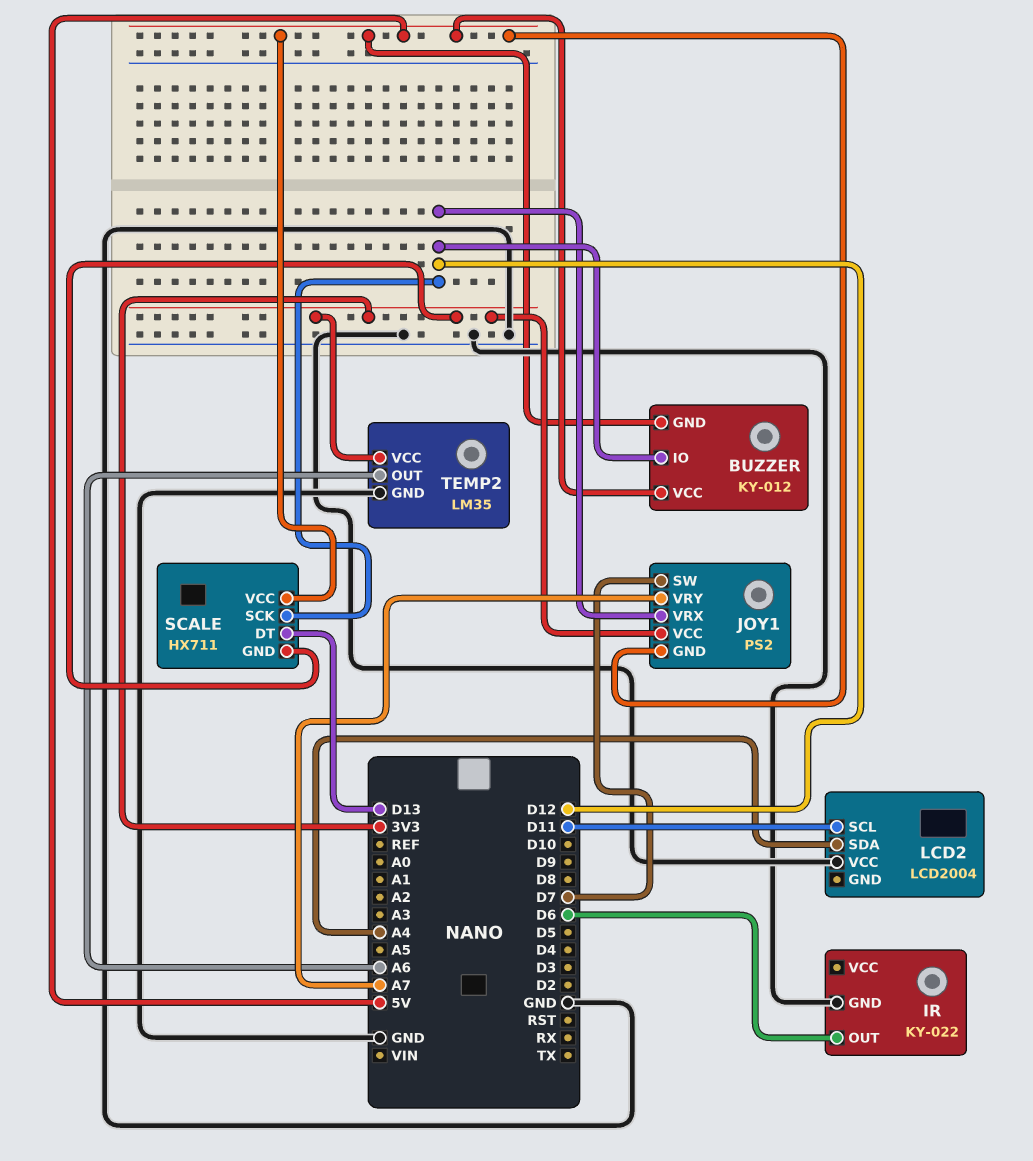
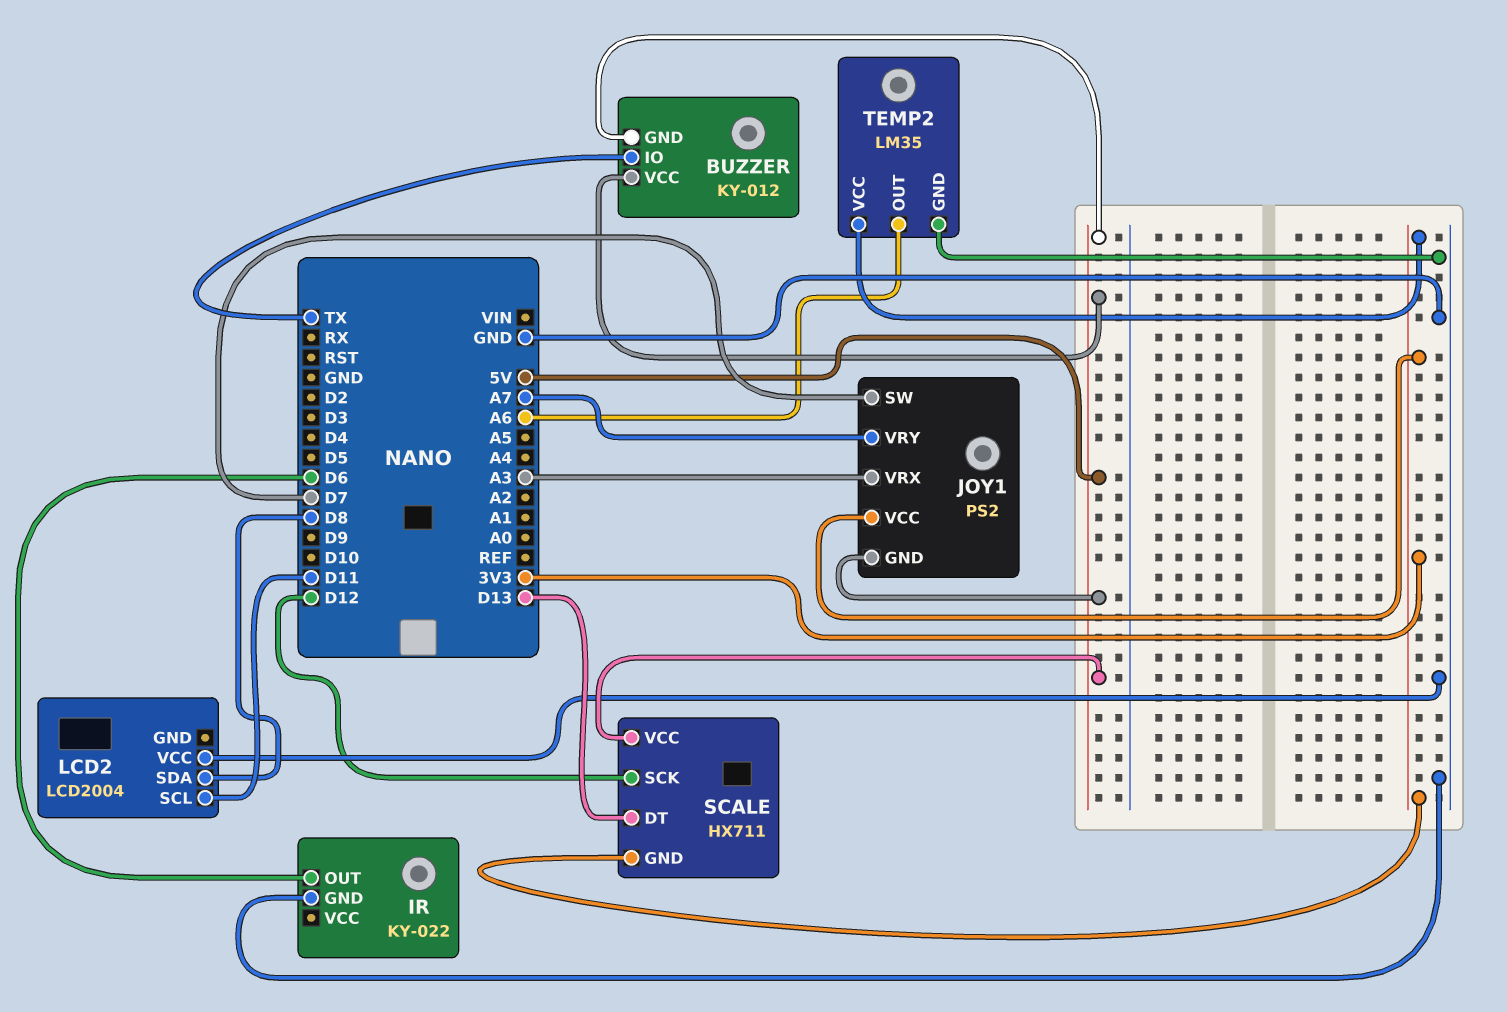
BUZZER pin IO: D12 -> TX
JOY1 pin VRX: D12 -> A3
LCD2 pin SDA: A4 -> D8

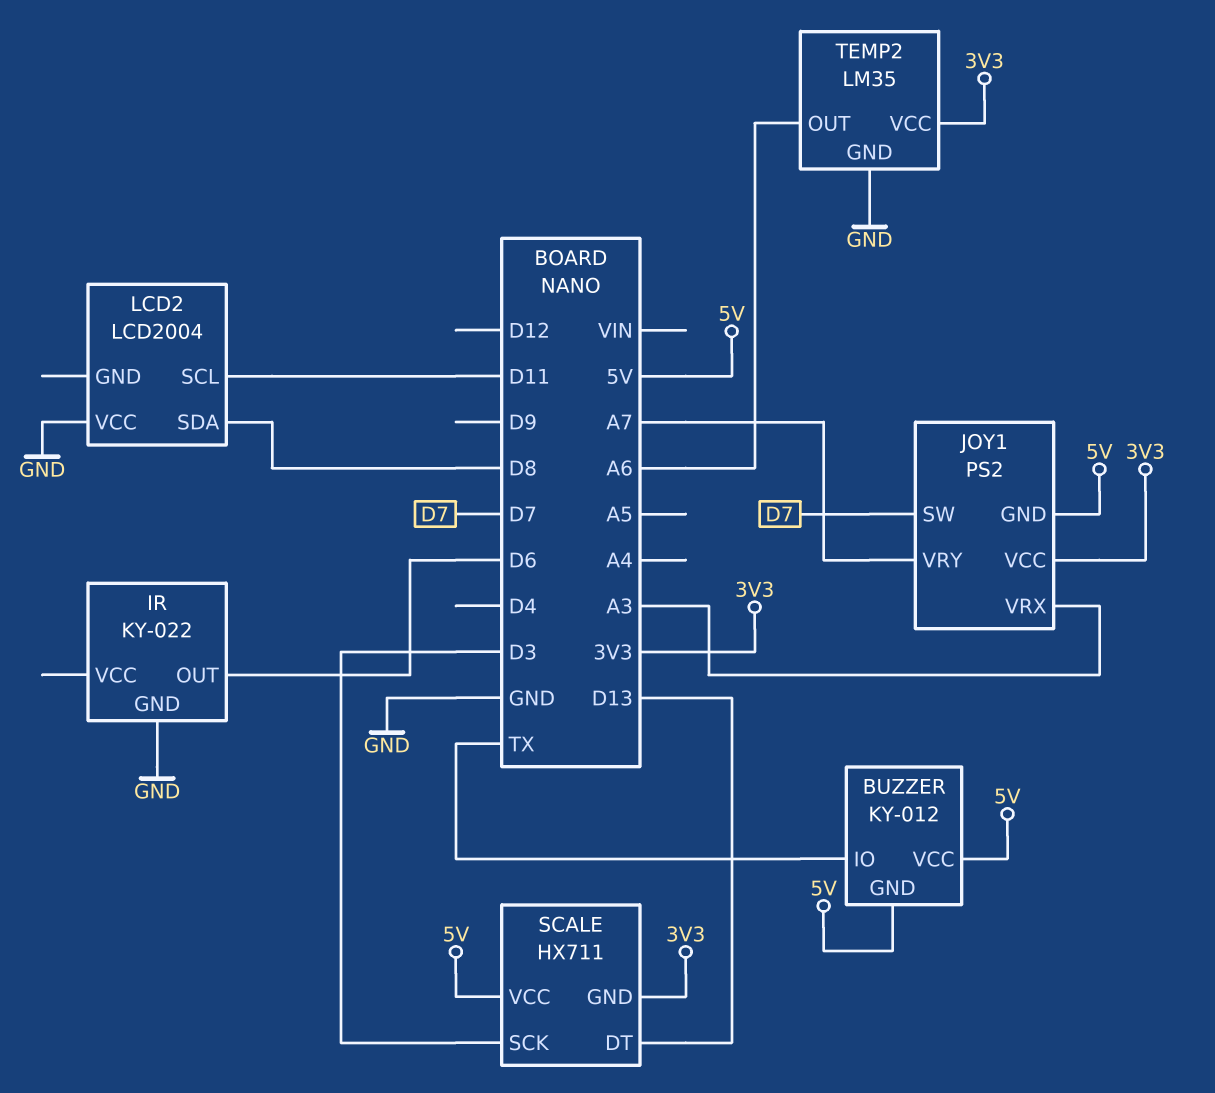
SCALE pin SCK: D12 -> D3

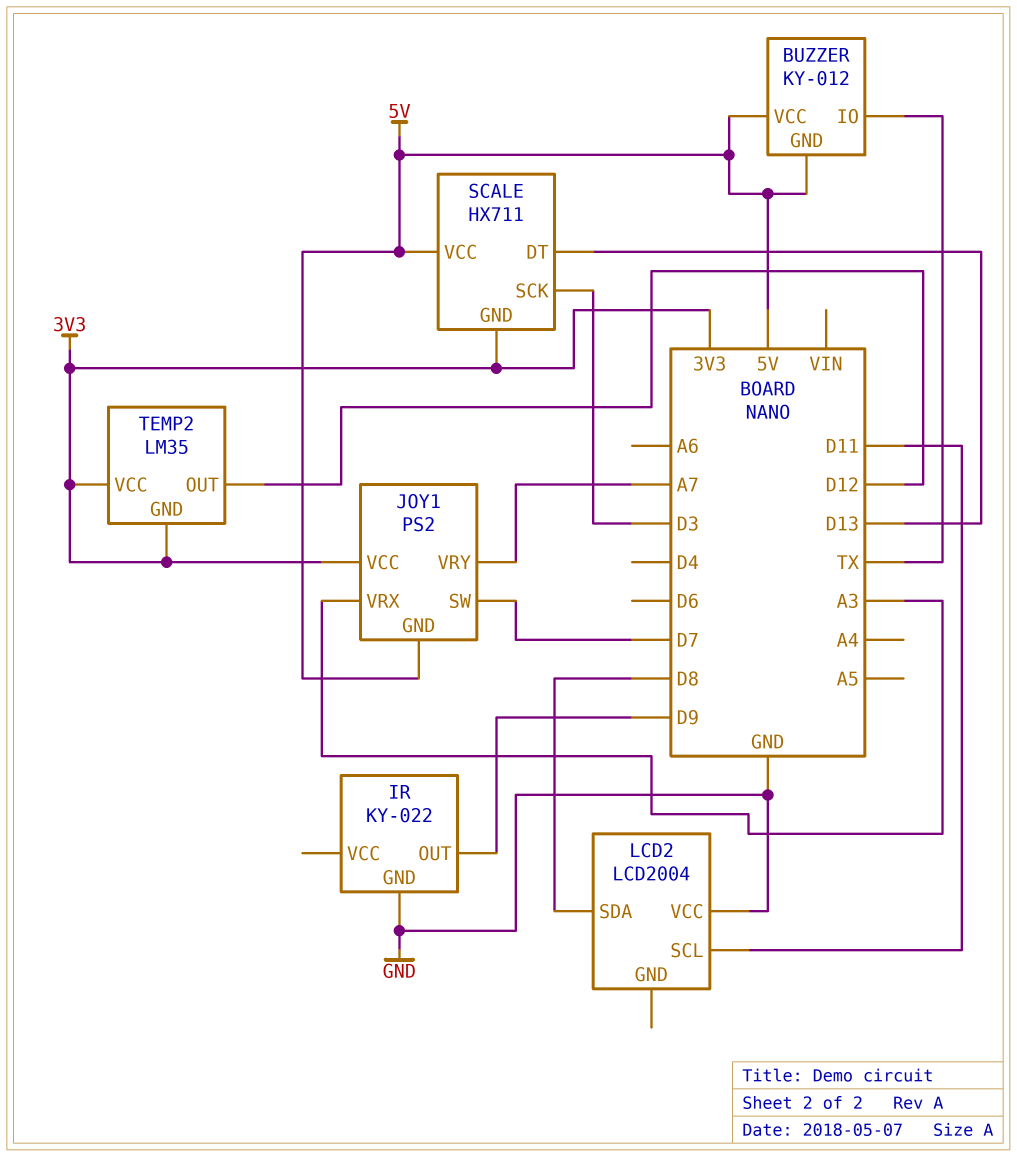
IR pin OUT: D6 -> D9
TEMP2 pin GND: GND -> 3V3
TEMP2 pin OUT: A6 -> D12

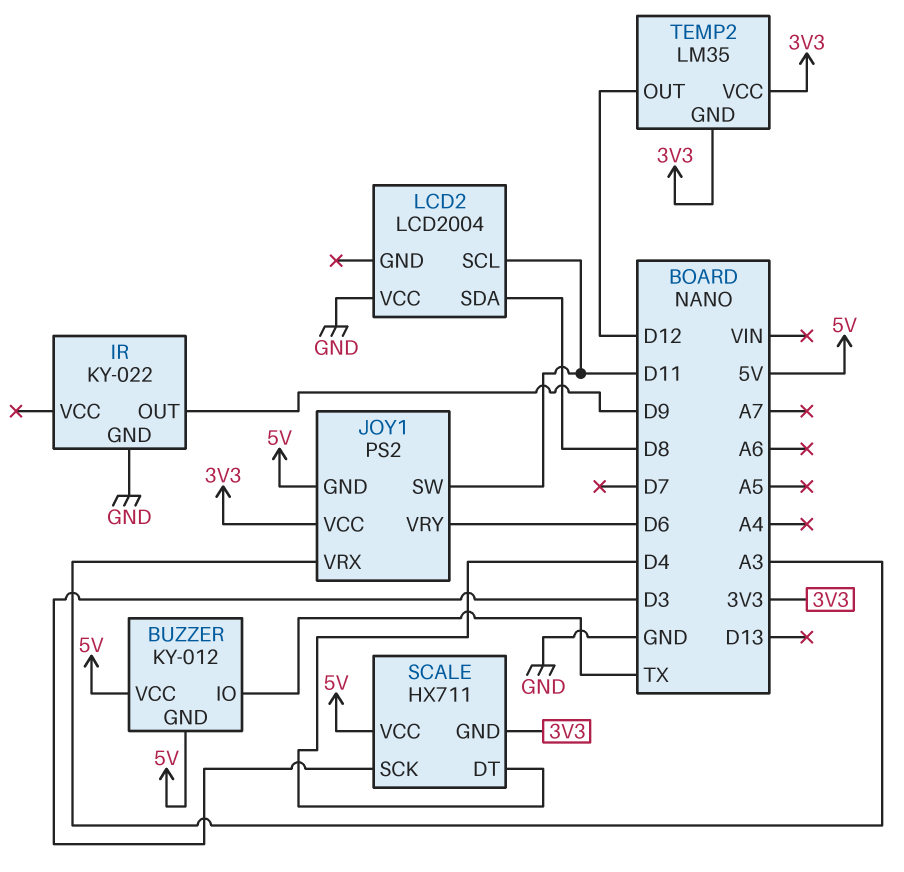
JOY1 pin SW: D7 -> D11
JOY1 pin VRY: A7 -> D6
SCALE pin DT: D13 -> D4

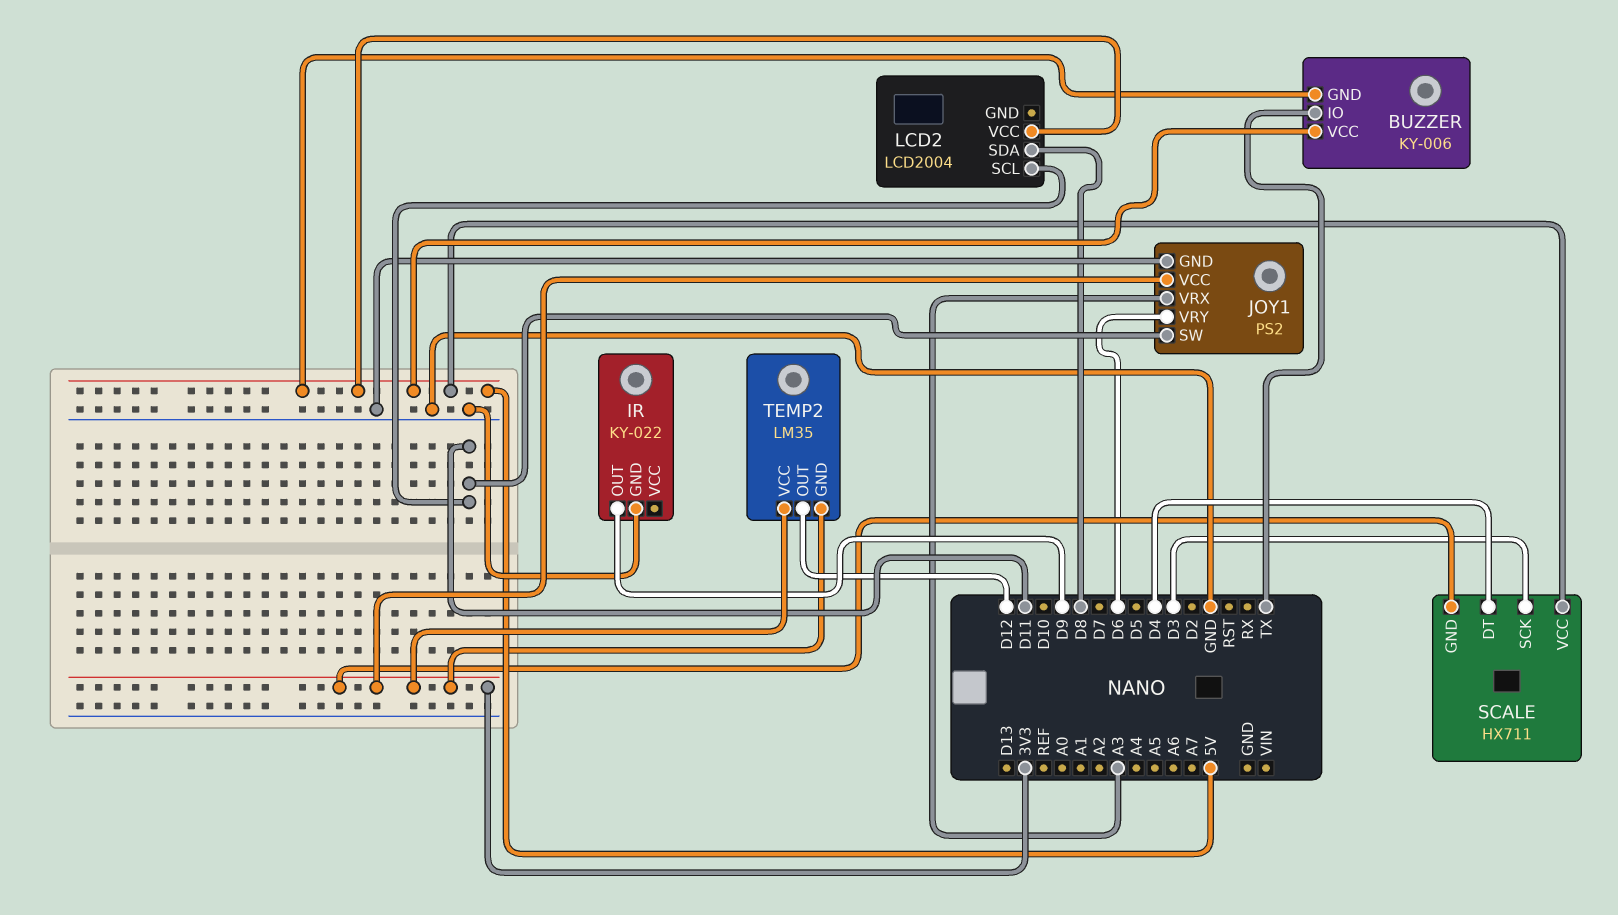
BUZZER: KY-012 -> KY-006
JOY1 pin GND: 5V -> GND
LCD2 pin VCC: GND -> 5V

